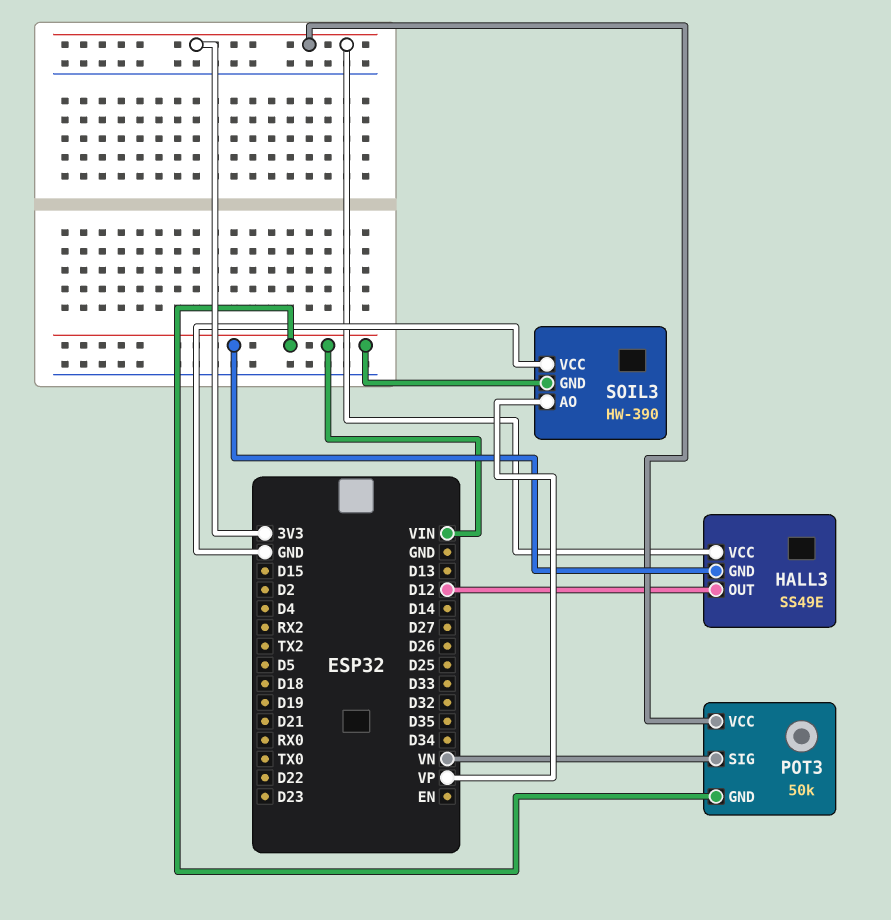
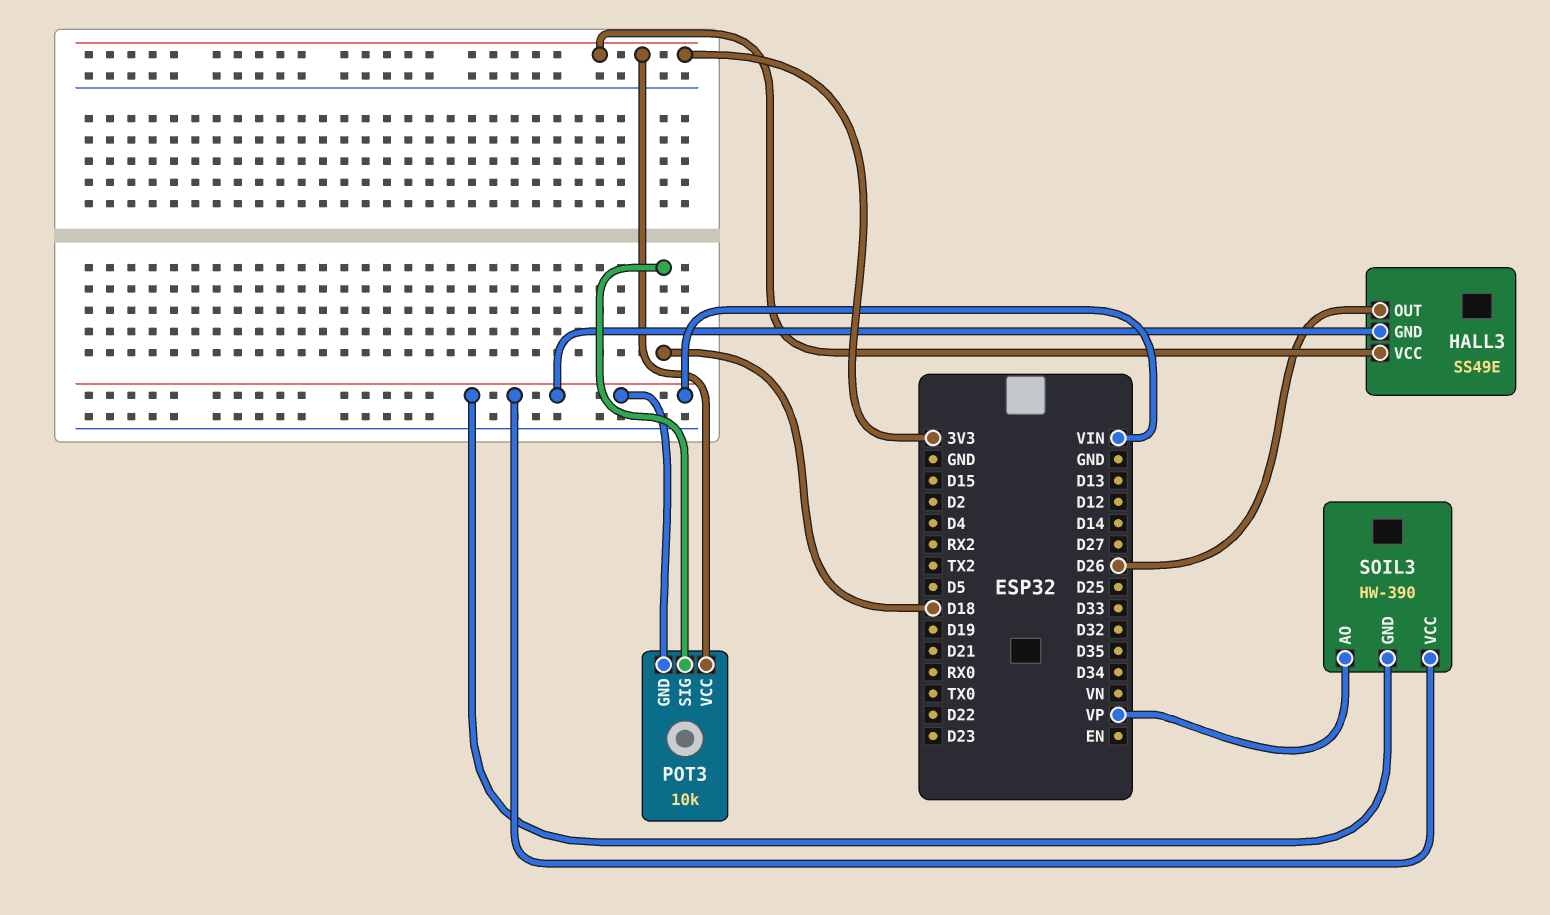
HALL3 pin OUT: D12 -> D26
POT3: 50k -> 10k
POT3 pin SIG: VN -> D18
SOIL3 pin VCC: GND -> VIN

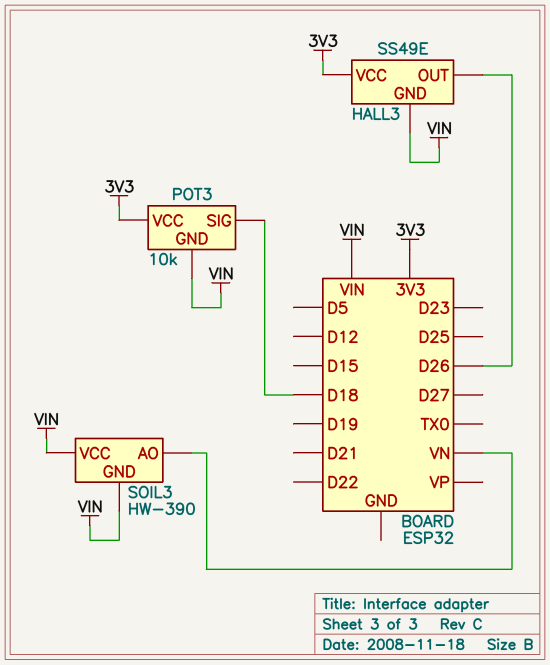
SOIL3 pin AO: VP -> VN

